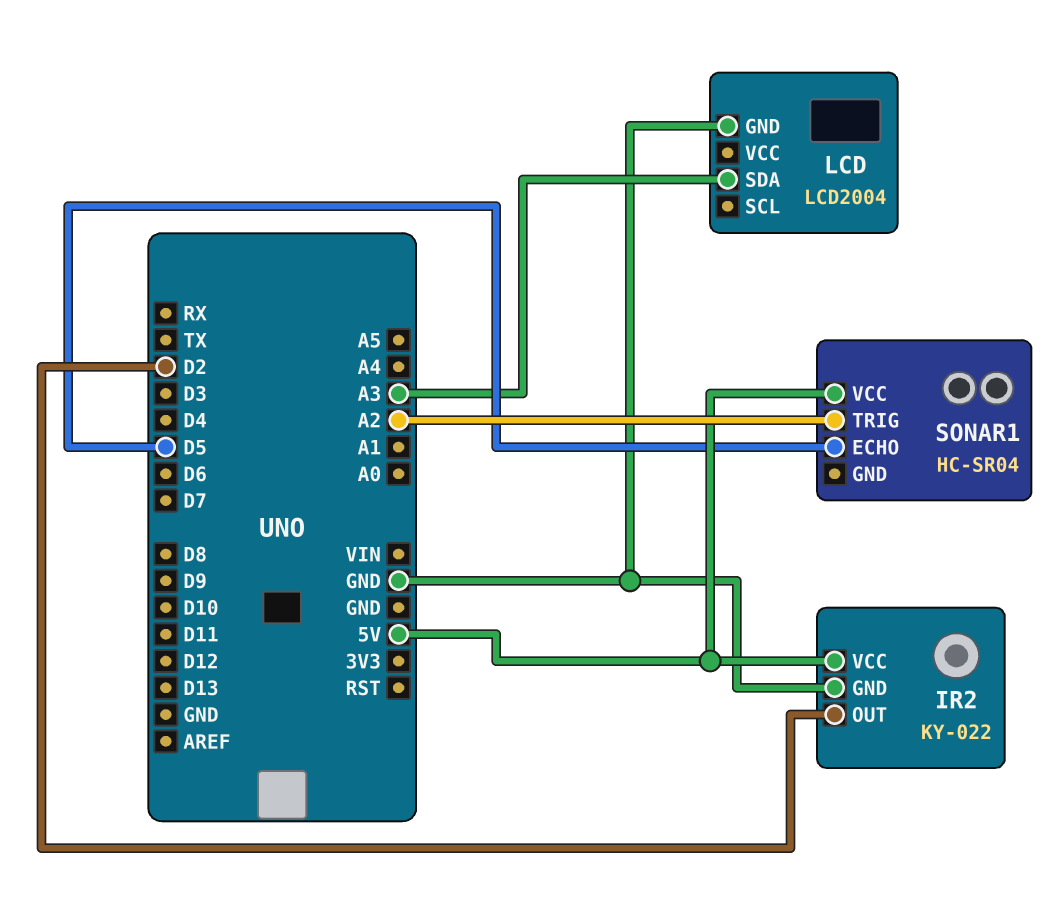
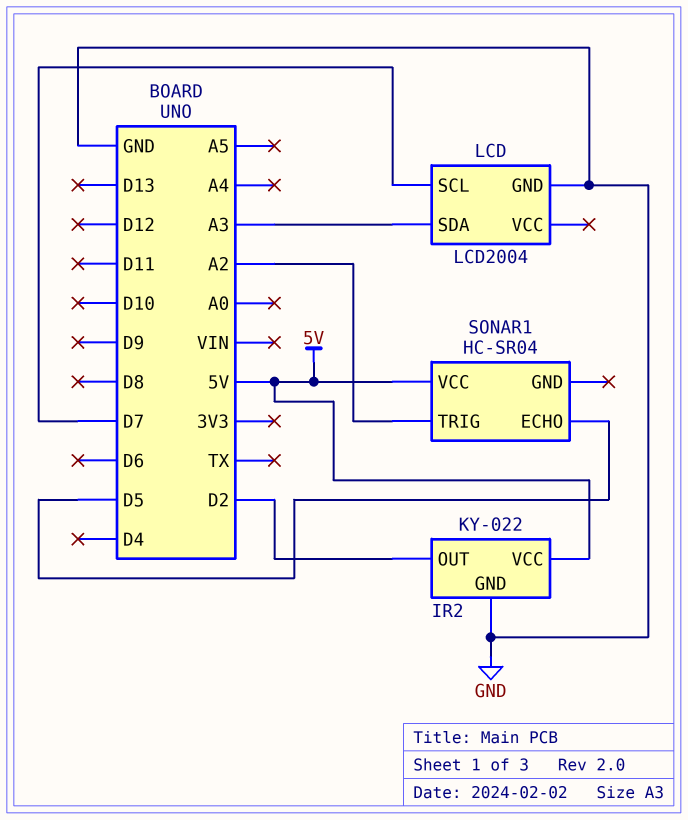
LCD pin SCL: none -> D7

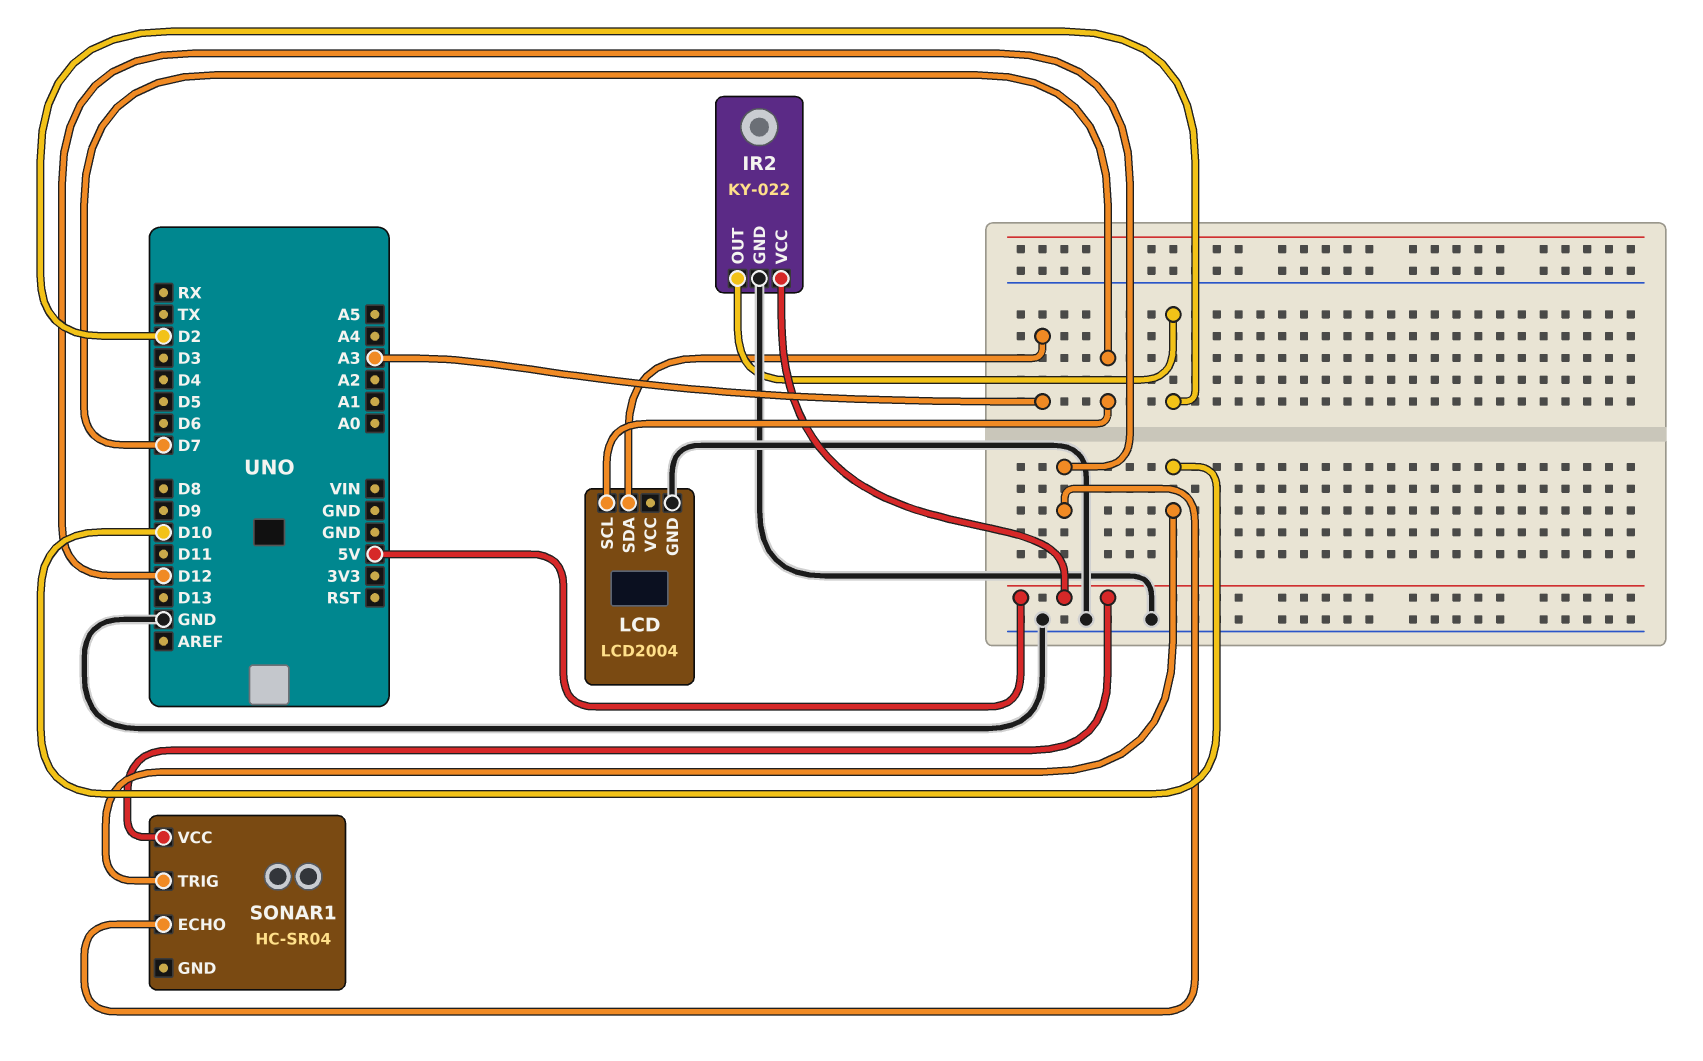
SONAR1 pin ECHO: D5 -> D12
SONAR1 pin TRIG: A2 -> D10

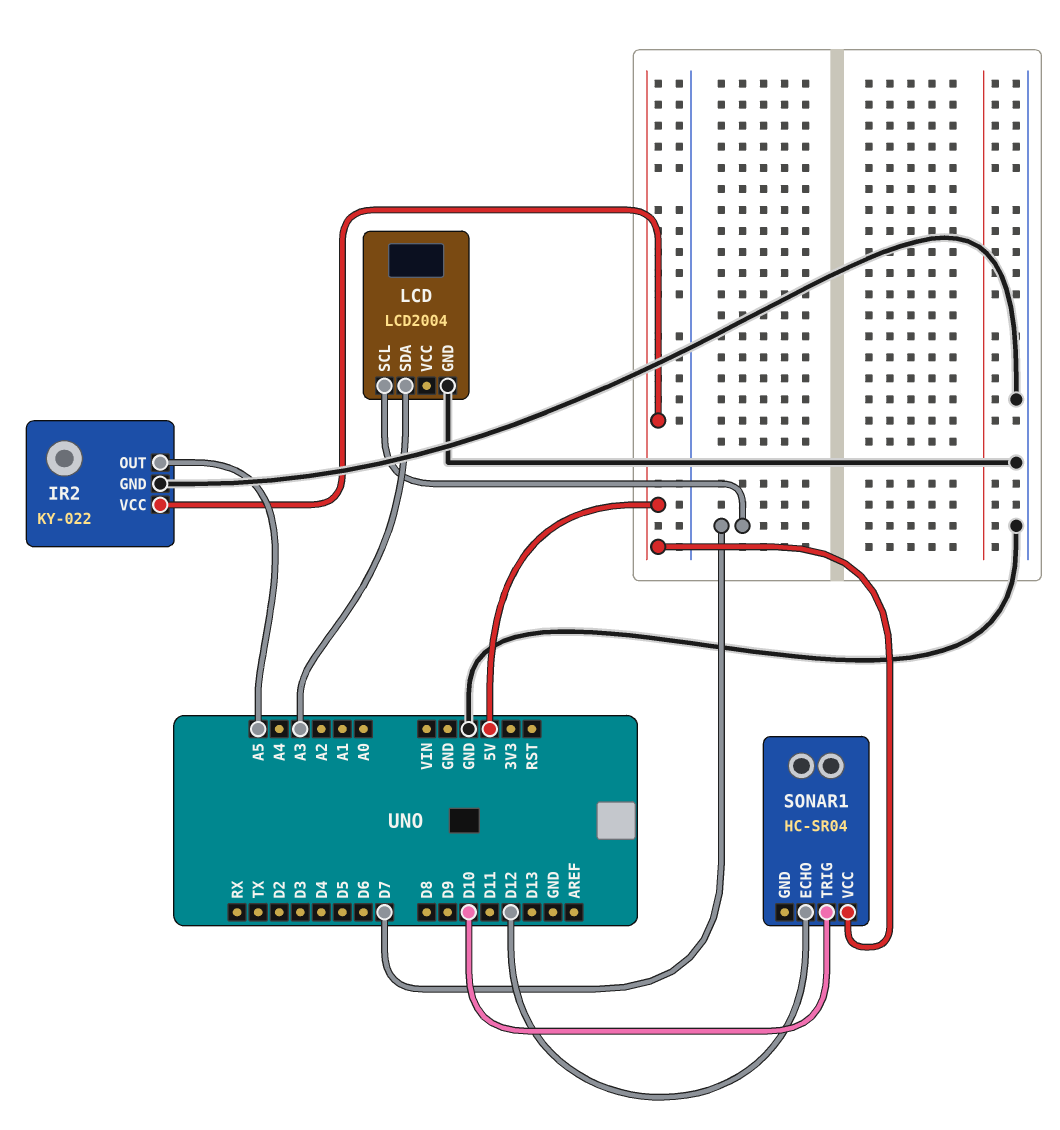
IR2 pin OUT: D2 -> A5

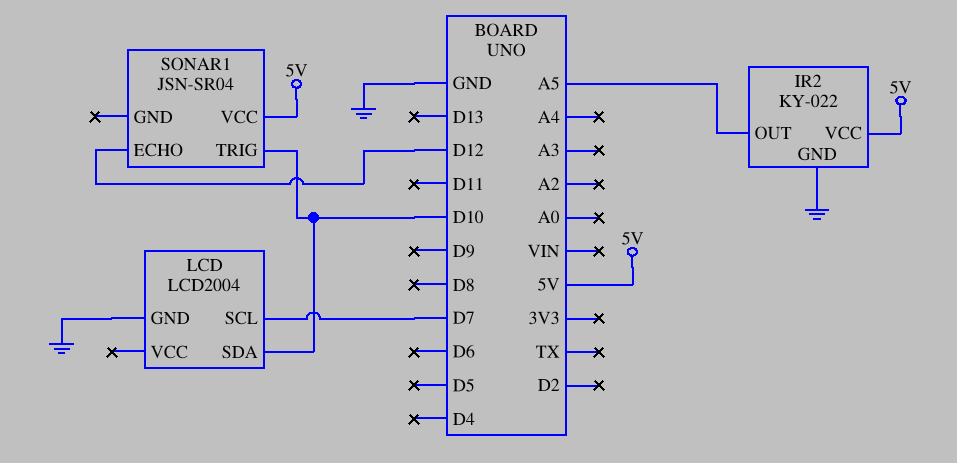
LCD pin SDA: A3 -> D10
SONAR1: HC-SR04 -> JSN-SR04

